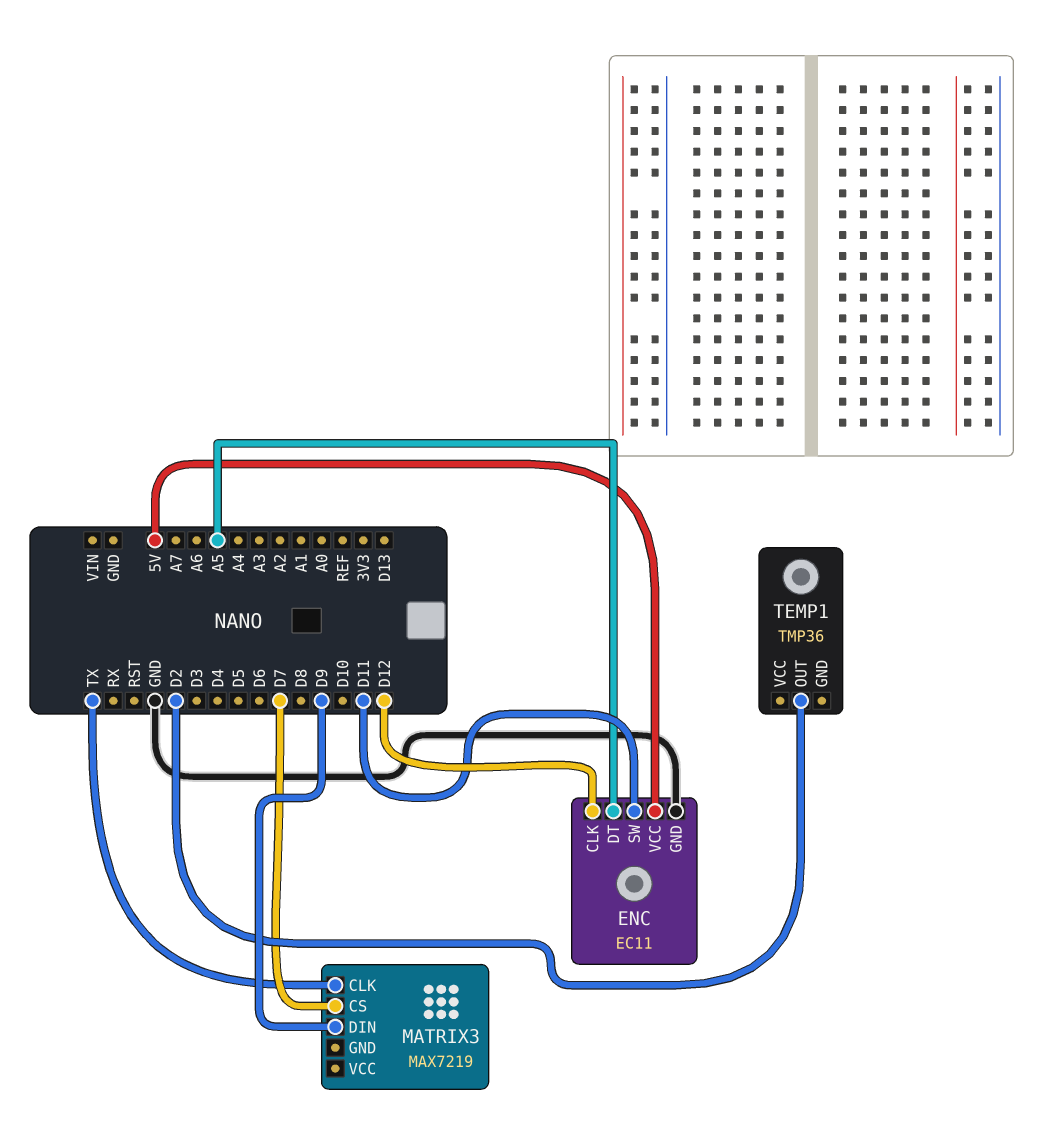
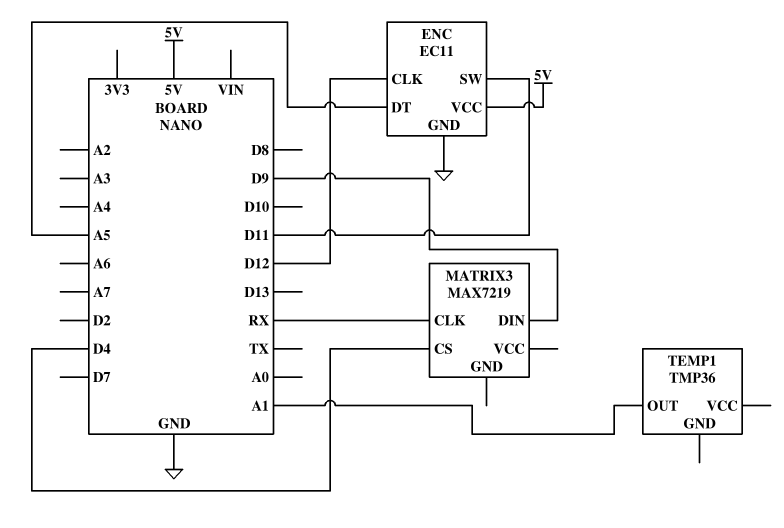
MATRIX3 pin CLK: TX -> RX
MATRIX3 pin CS: D7 -> D4
TEMP1 pin OUT: D2 -> A1

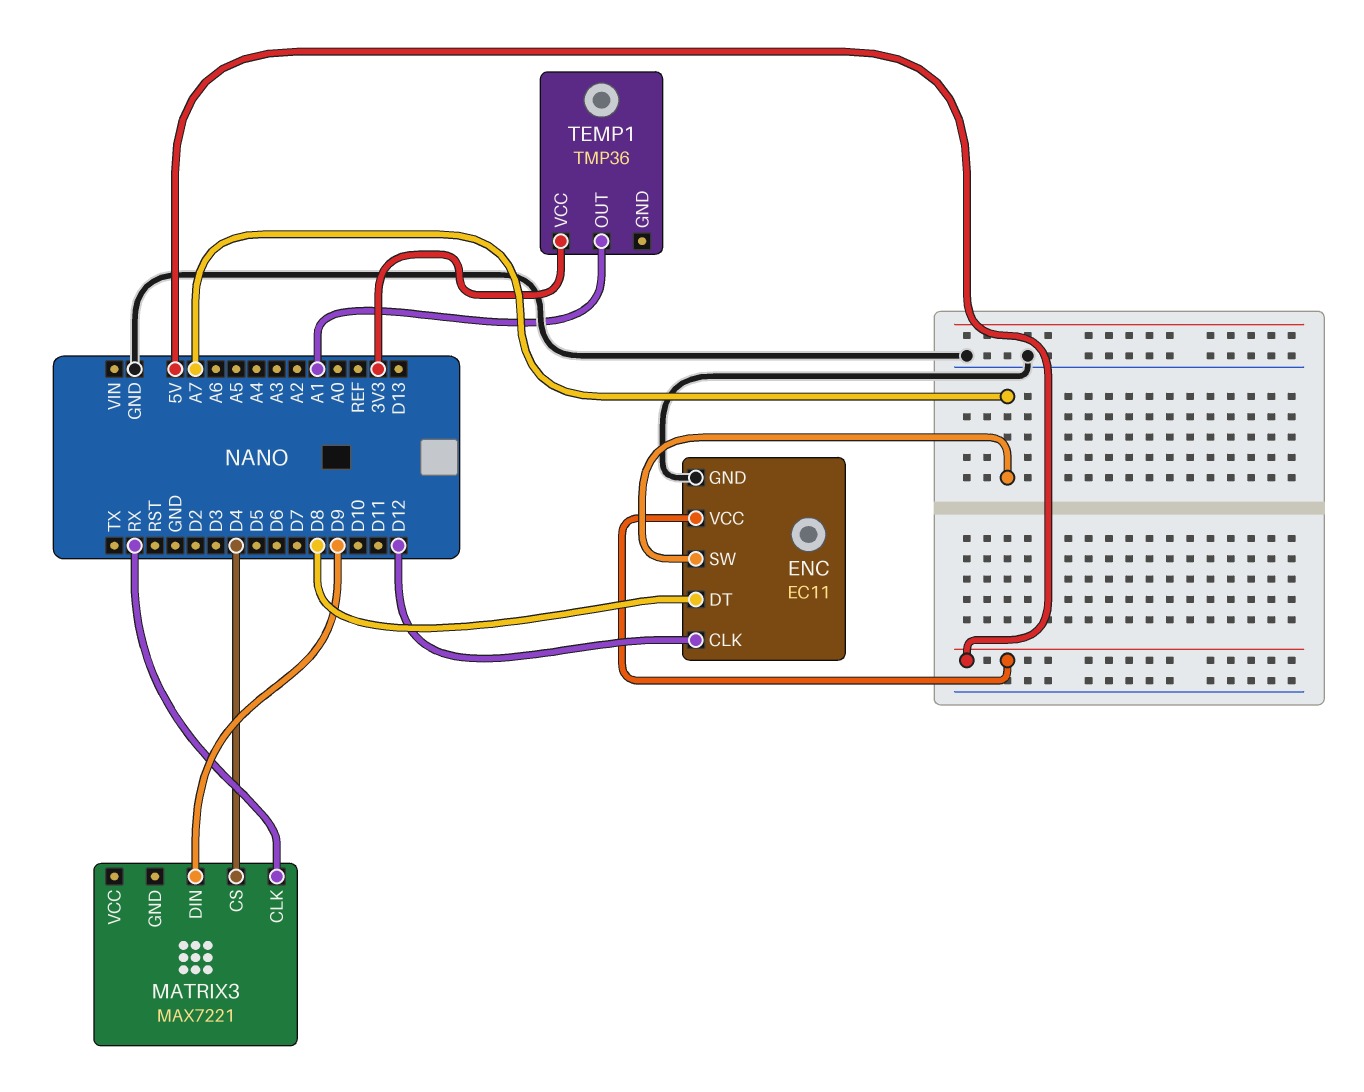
ENC pin DT: A5 -> D8
ENC pin SW: D11 -> A7
MATRIX3: MAX7219 -> MAX7221
TEMP1 pin VCC: none -> 3V3

